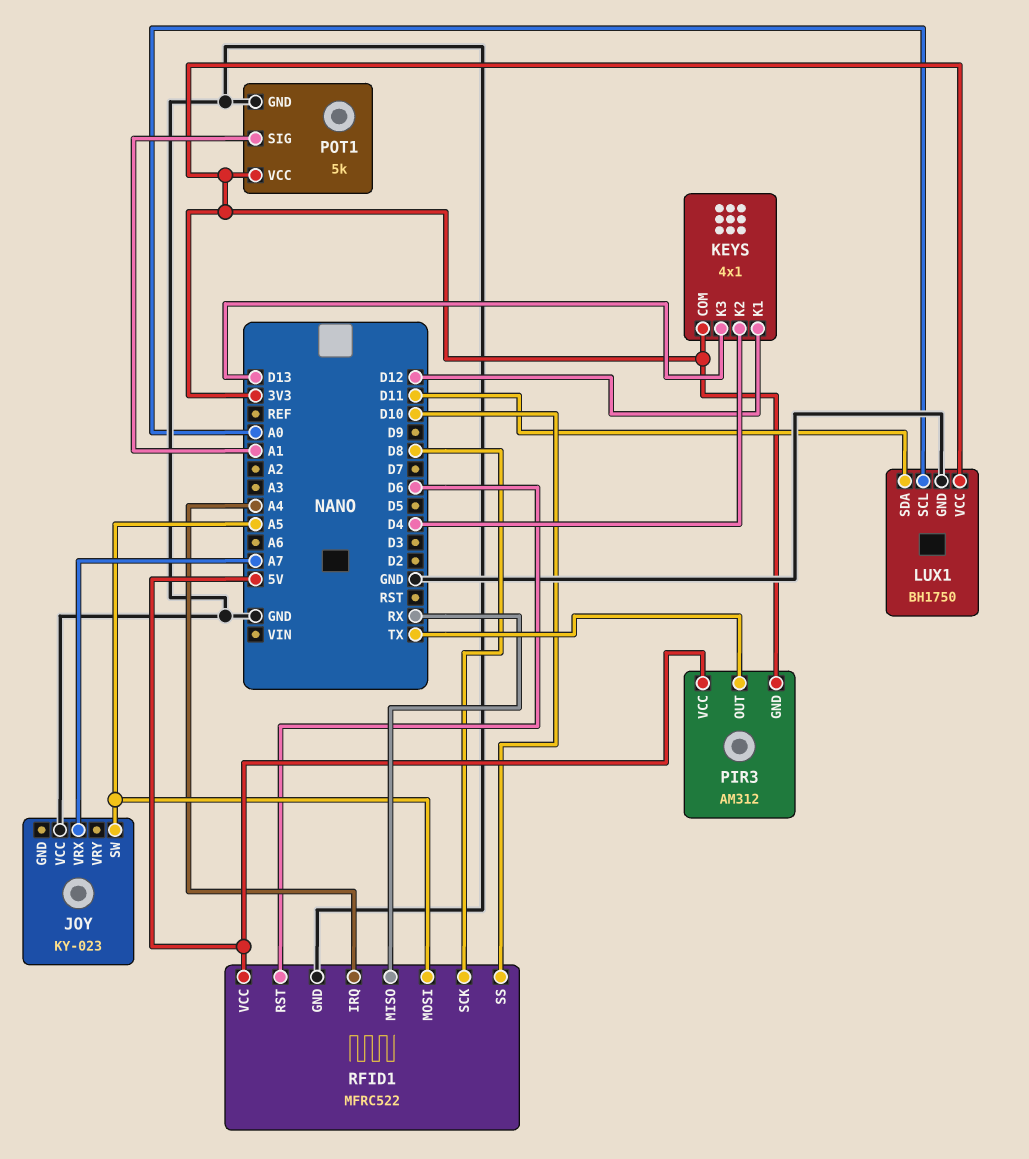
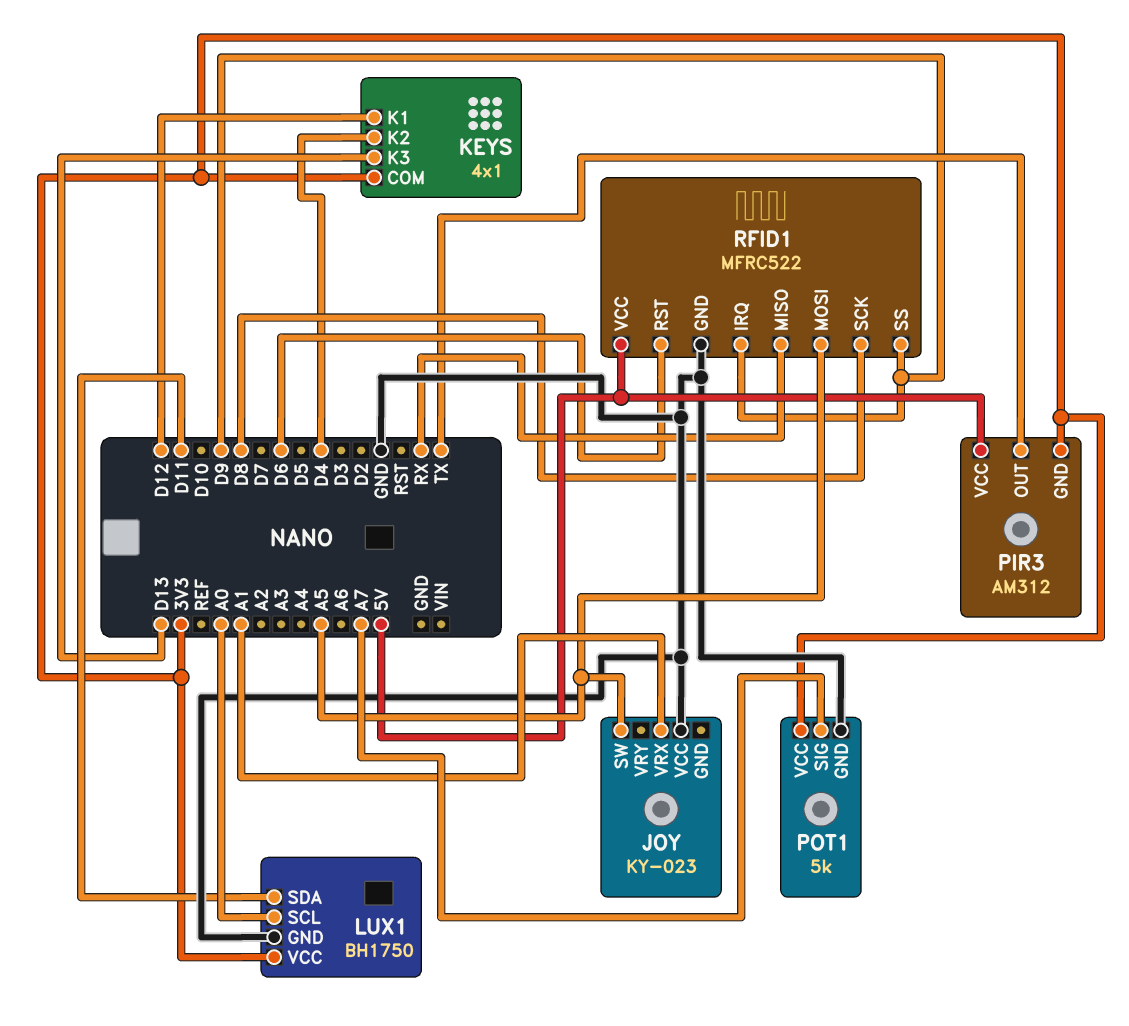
JOY pin VRX: A7 -> A1
POT1 pin SIG: A1 -> A7
RFID1 pin IRQ: A4 -> D9
RFID1 pin SS: D10 -> D9

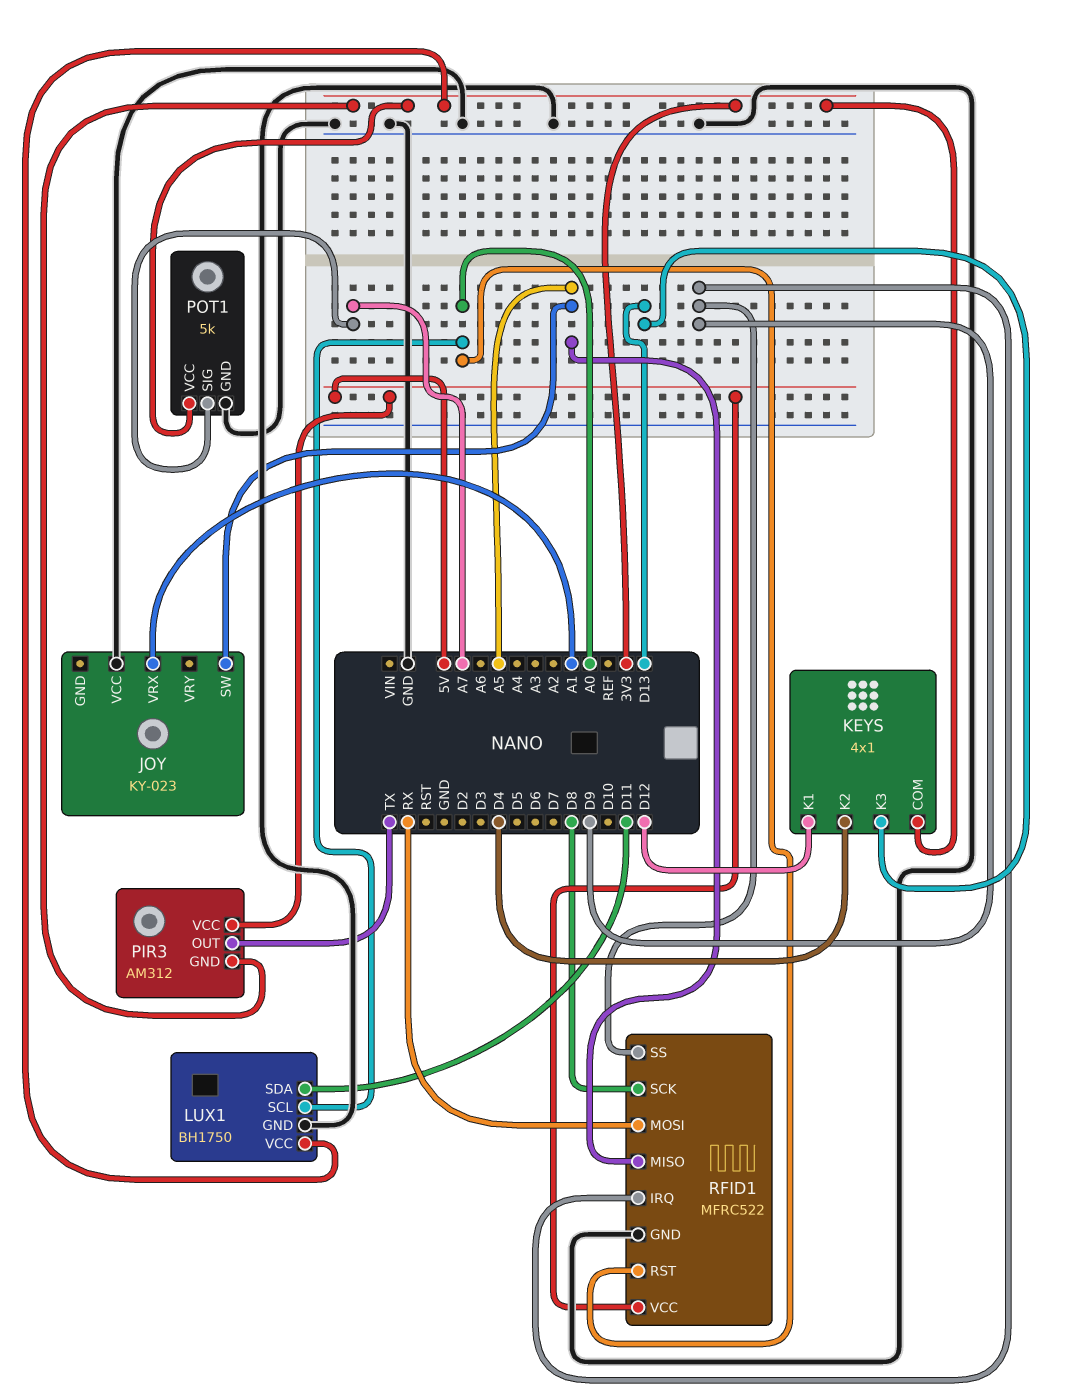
RFID1 pin MISO: RX -> A5
RFID1 pin MOSI: A5 -> RX
RFID1 pin RST: D6 -> A0

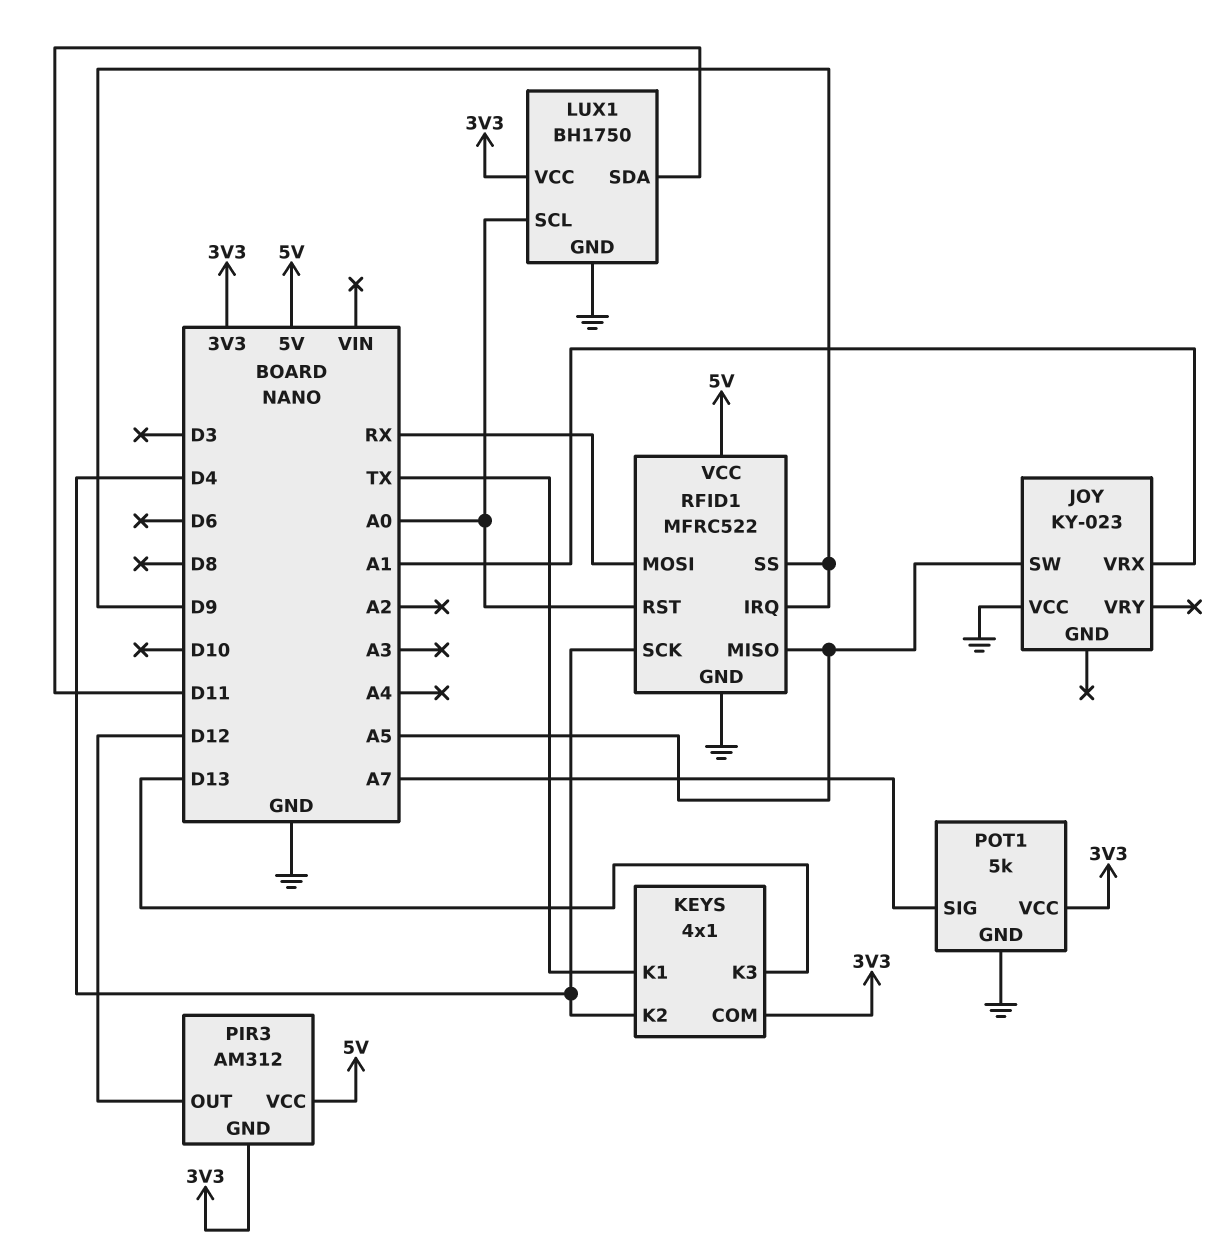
KEYS pin K1: D12 -> TX
PIR3 pin OUT: TX -> D12
RFID1 pin SCK: D8 -> D4

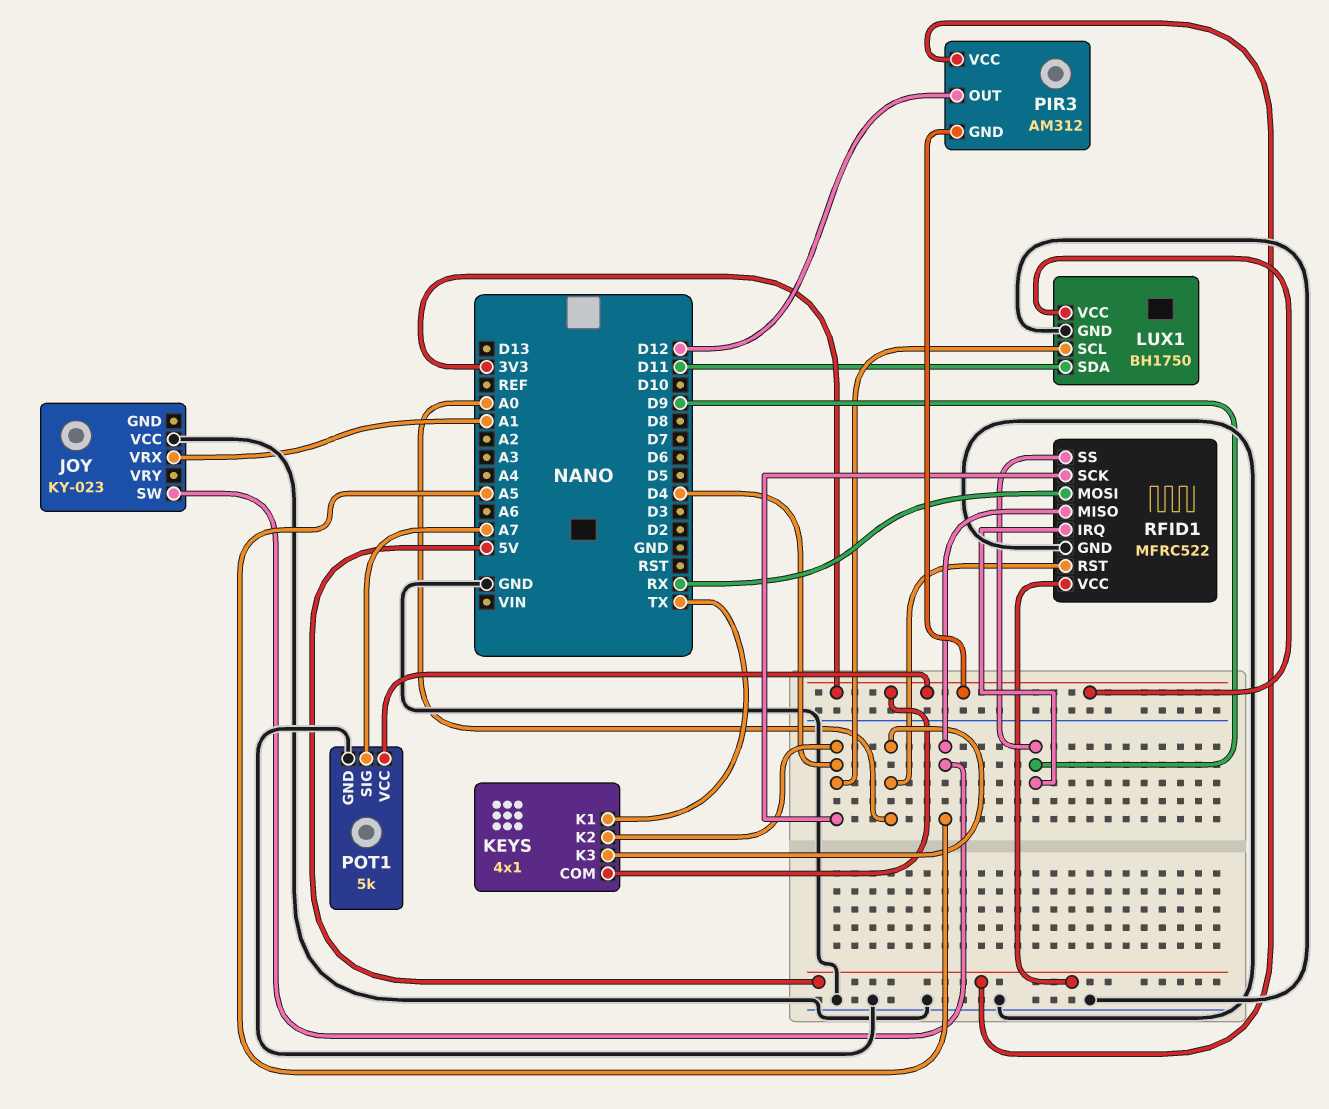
KEYS pin K3: D13 -> A0
LUX1 pin SCL: A0 -> D4

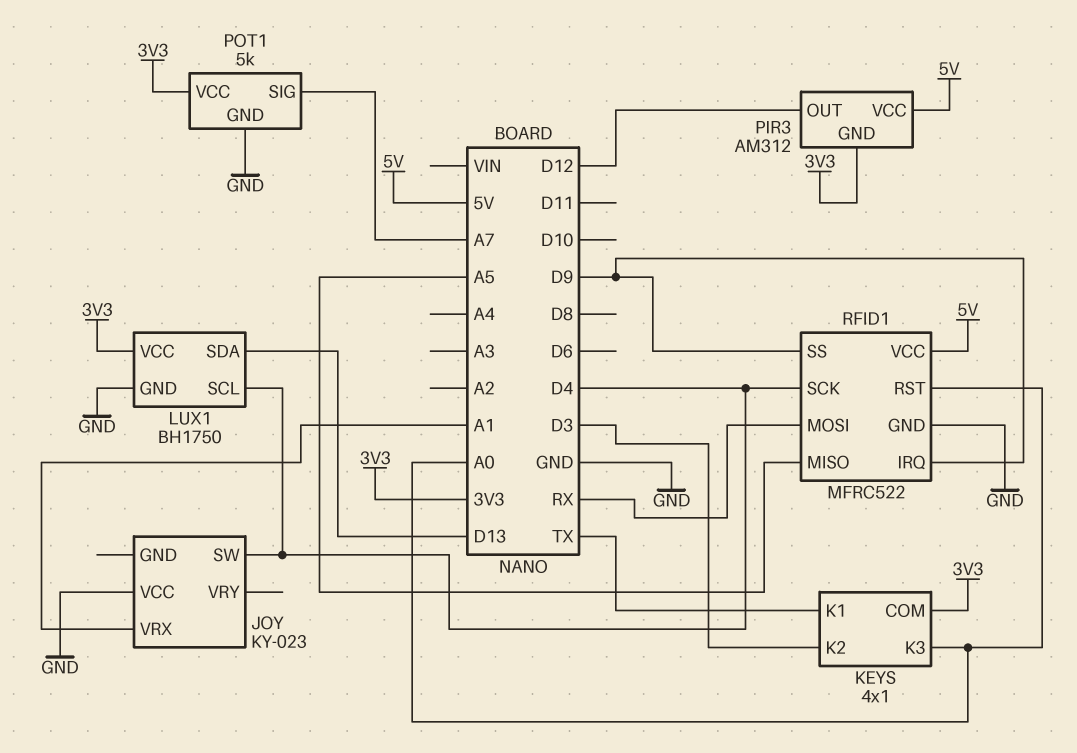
JOY pin SW: A5 -> D4
KEYS pin K2: D4 -> D3
LUX1 pin SDA: D11 -> D13

